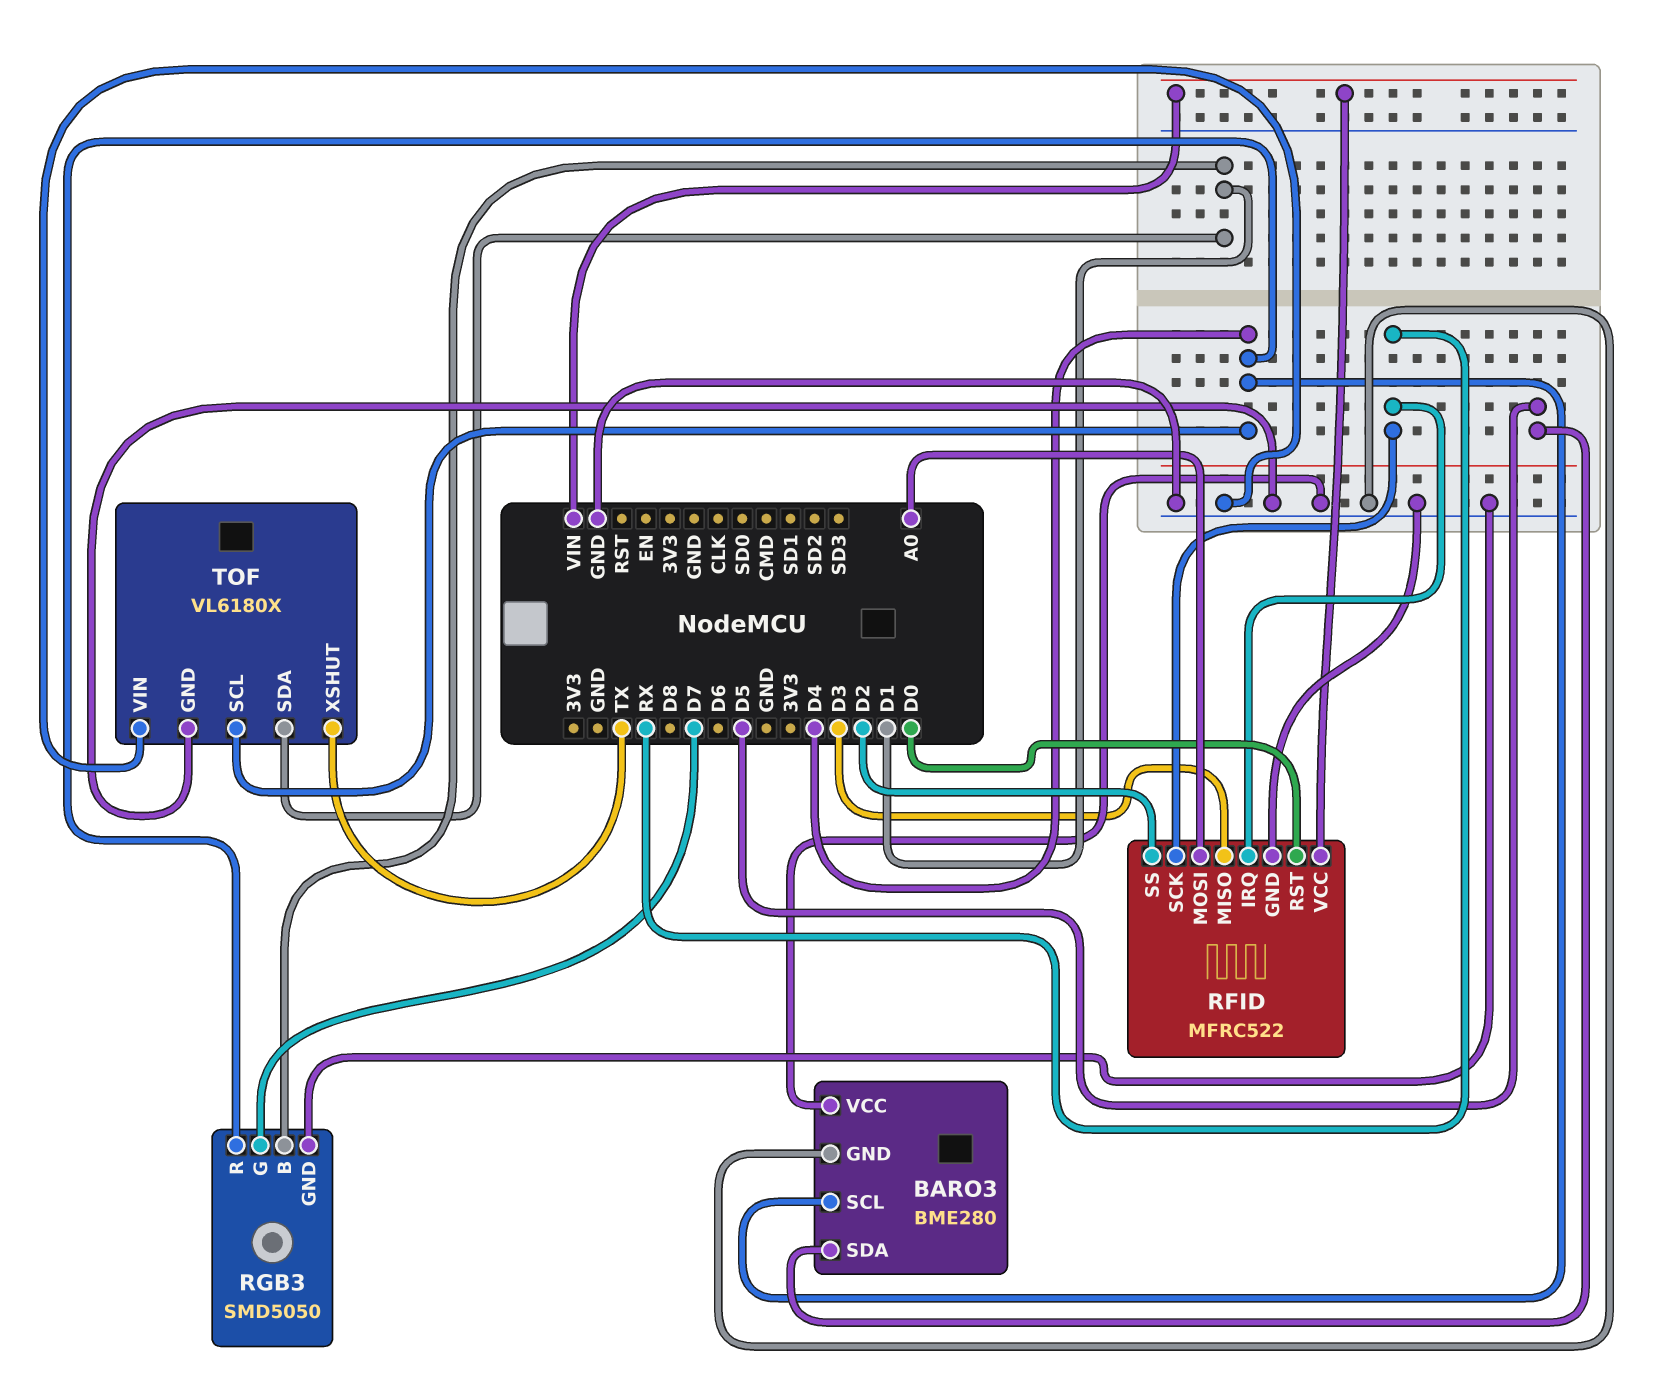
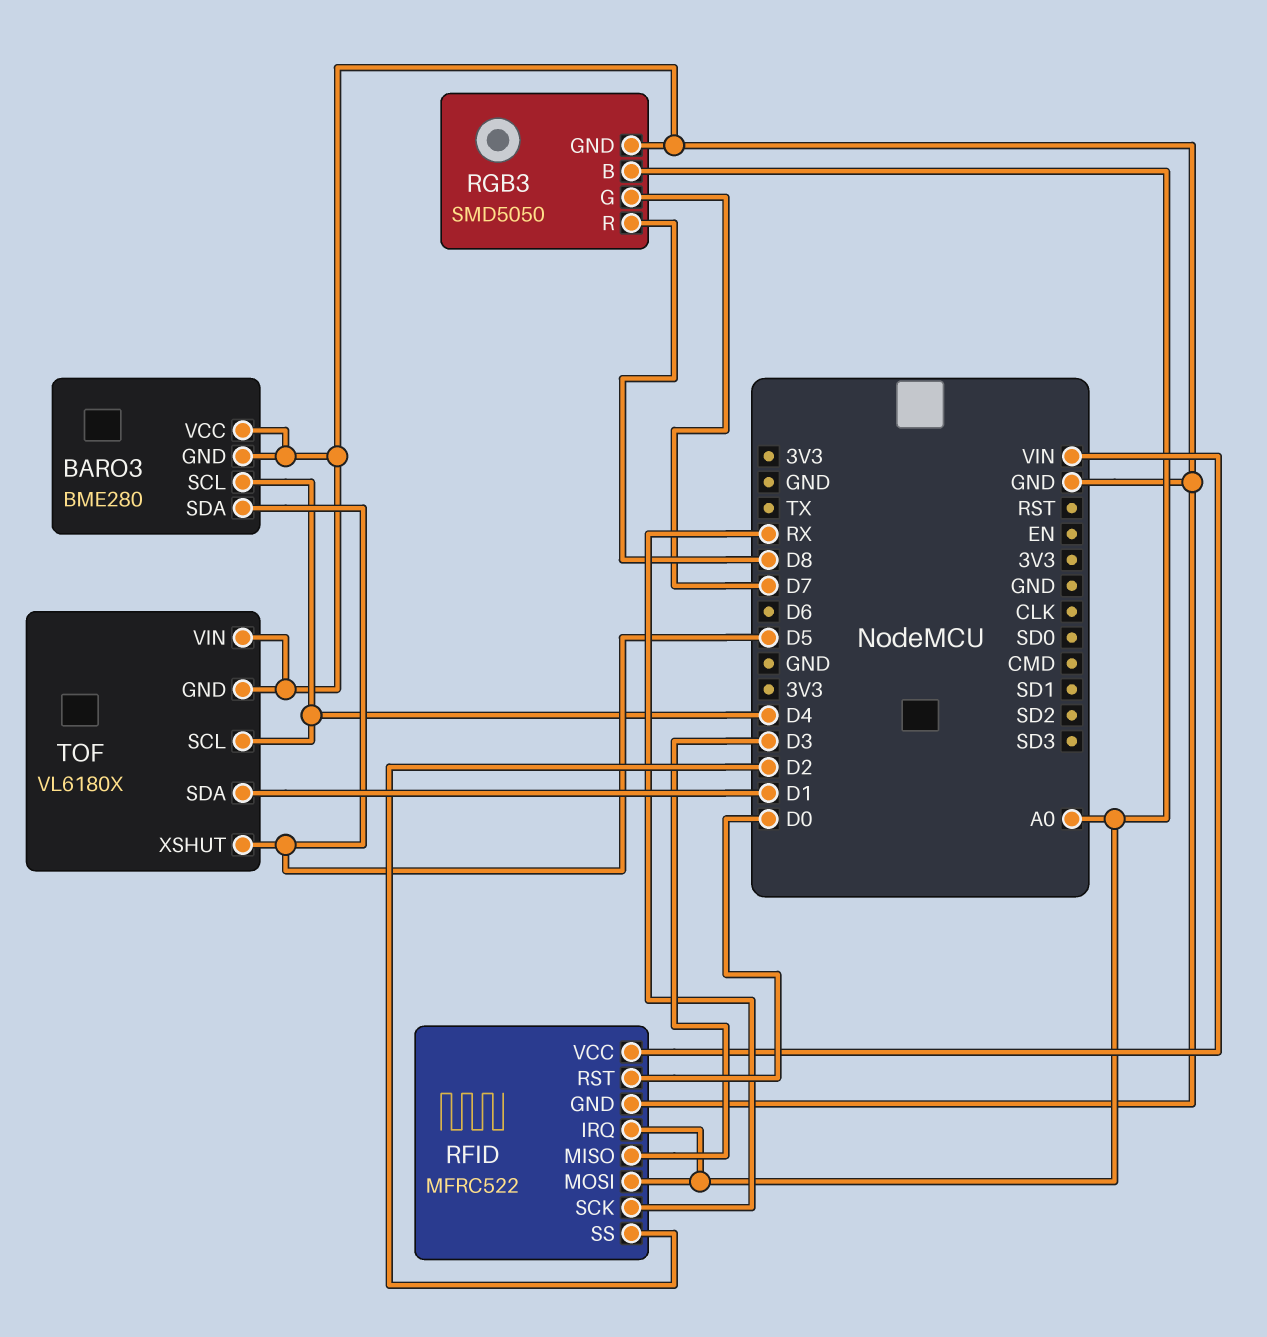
RFID pin IRQ: RX -> A0
RGB3 pin B: D1 -> A0
RGB3 pin R: D4 -> D8
TOF pin XSHUT: TX -> D5

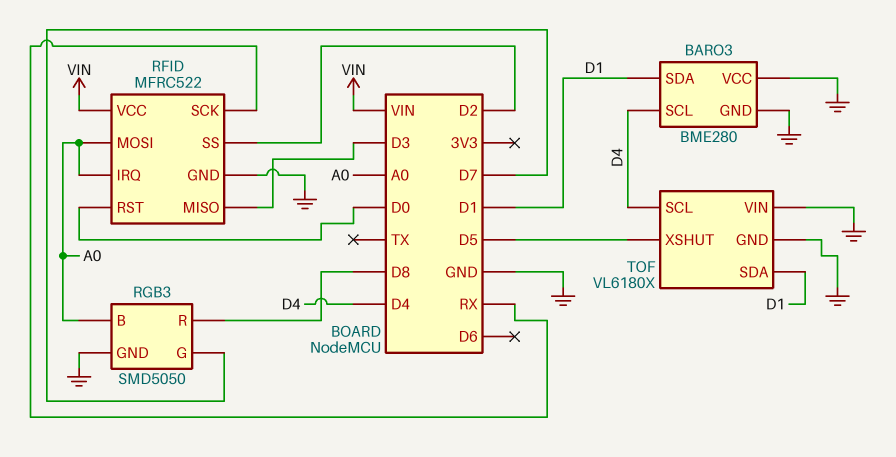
BARO3 pin SDA: D5 -> D1

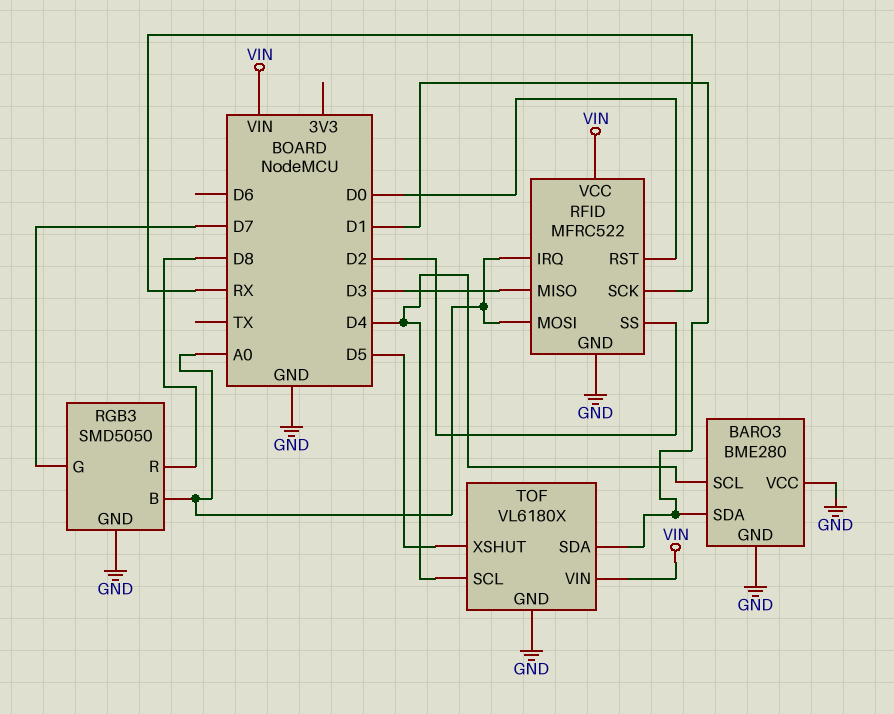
TOF pin VIN: GND -> VIN

